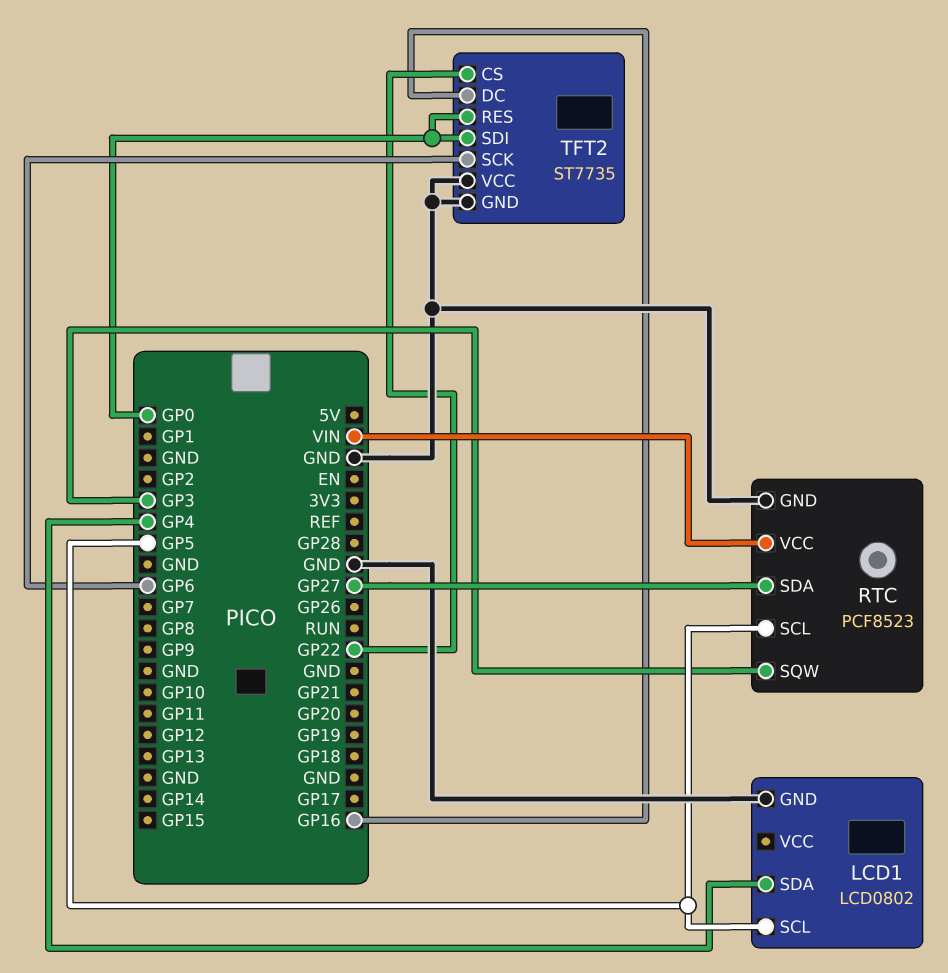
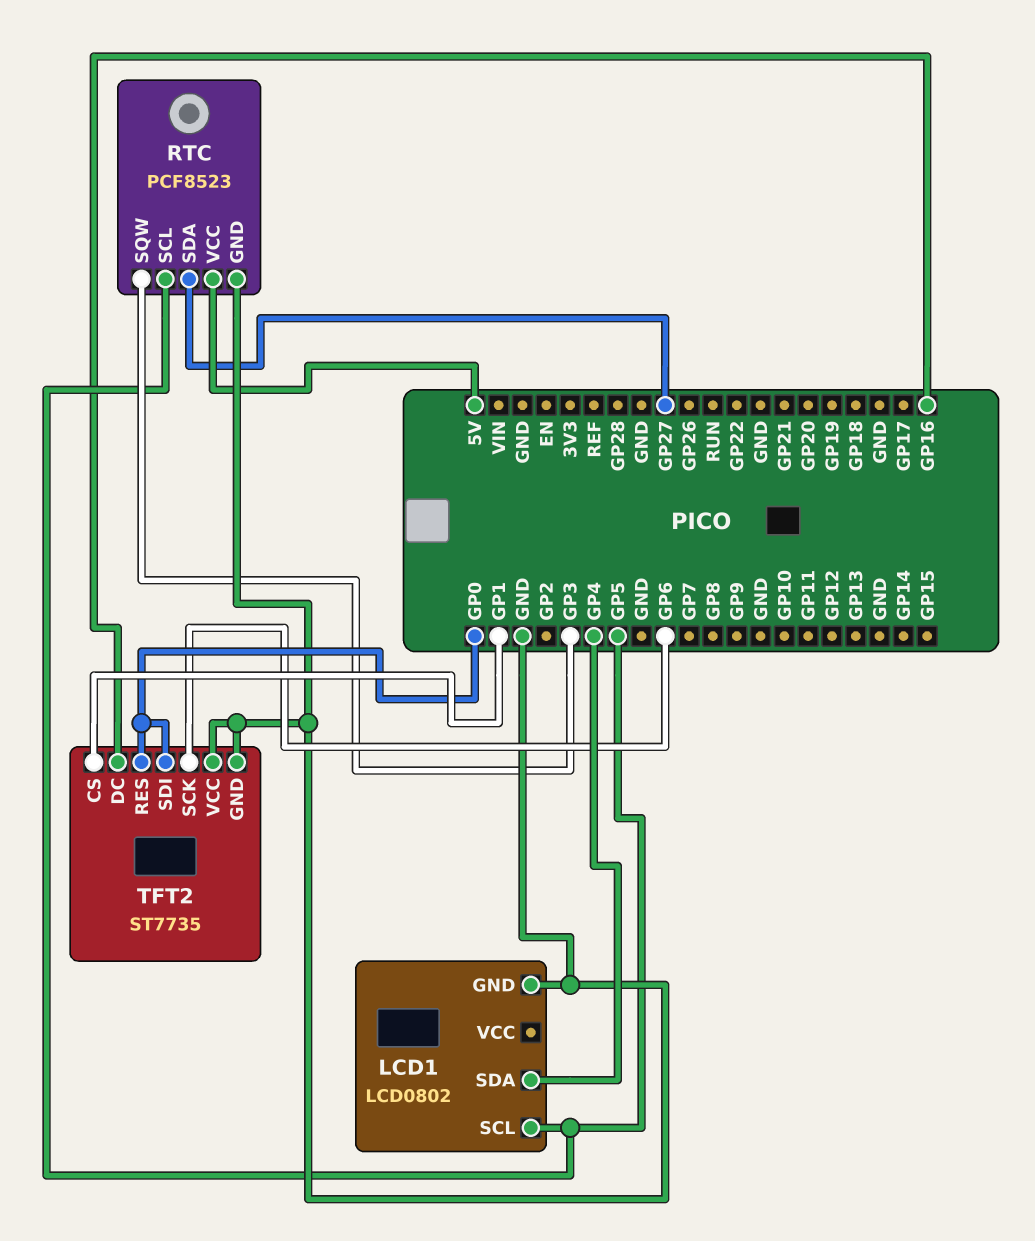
RTC pin VCC: VIN -> 5V
TFT2 pin CS: GP22 -> GP1

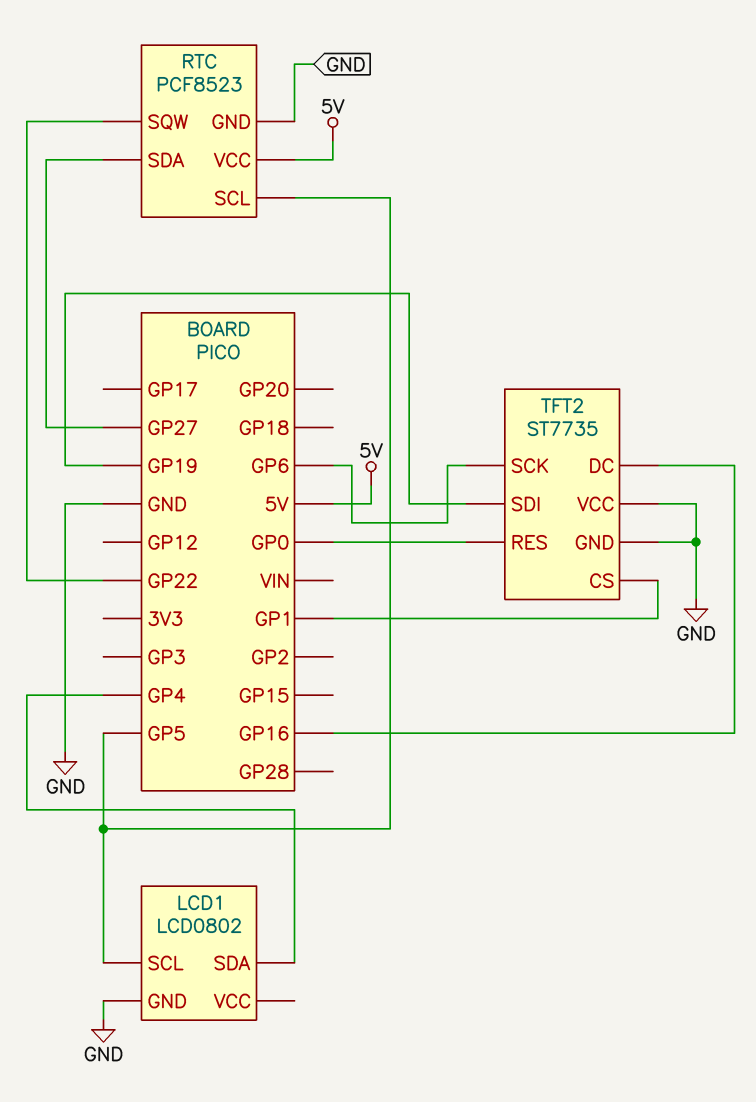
RTC pin SQW: GP3 -> GP22
TFT2 pin SDI: GP0 -> GP19

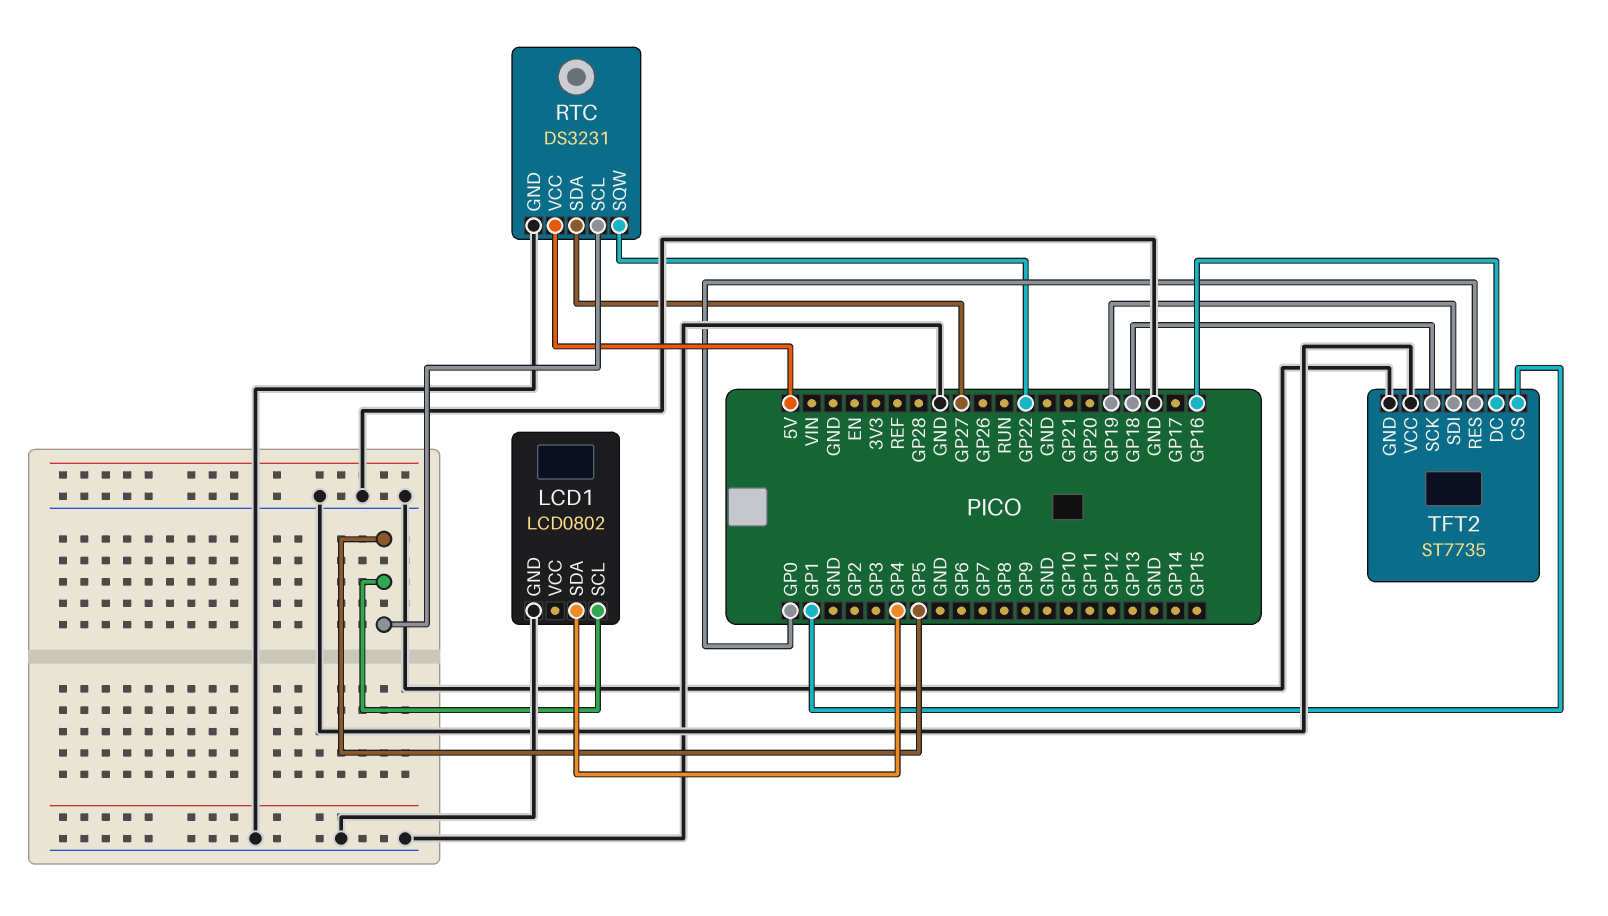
RTC: PCF8523 -> DS3231
TFT2 pin SCK: GP6 -> GP18

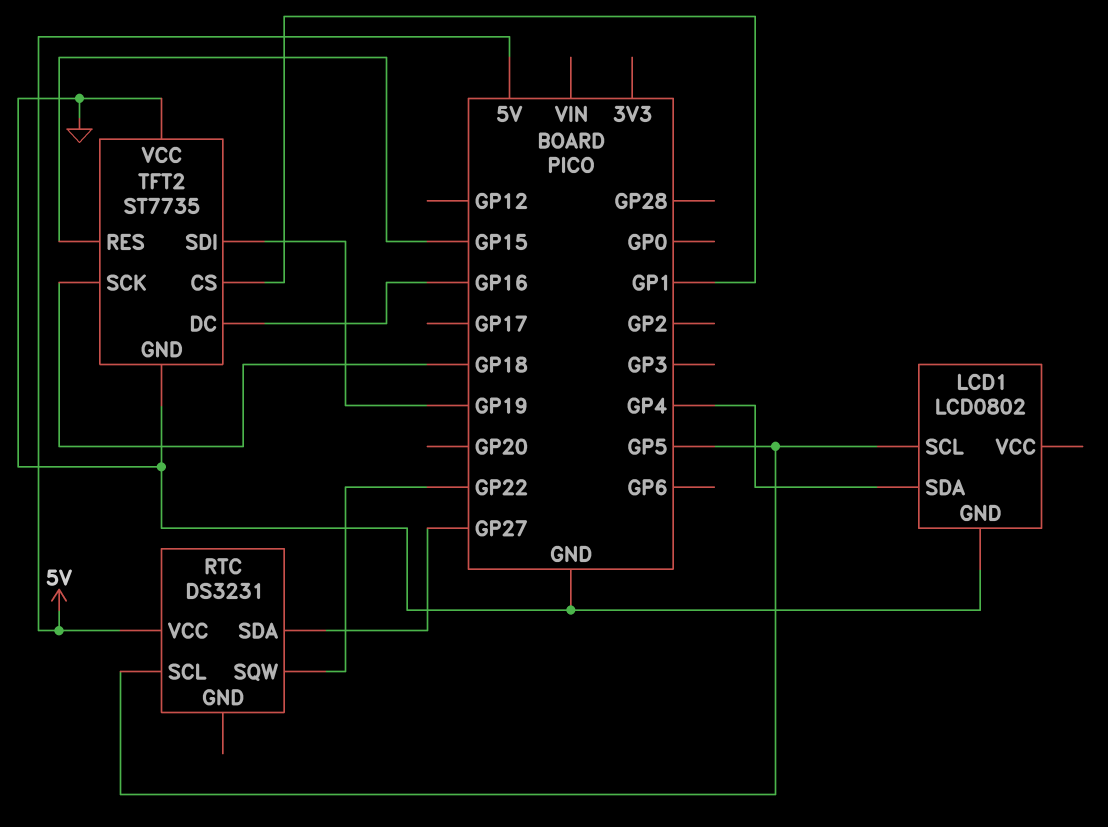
RTC pin GND: GND -> none
TFT2 pin RES: GP0 -> GP15

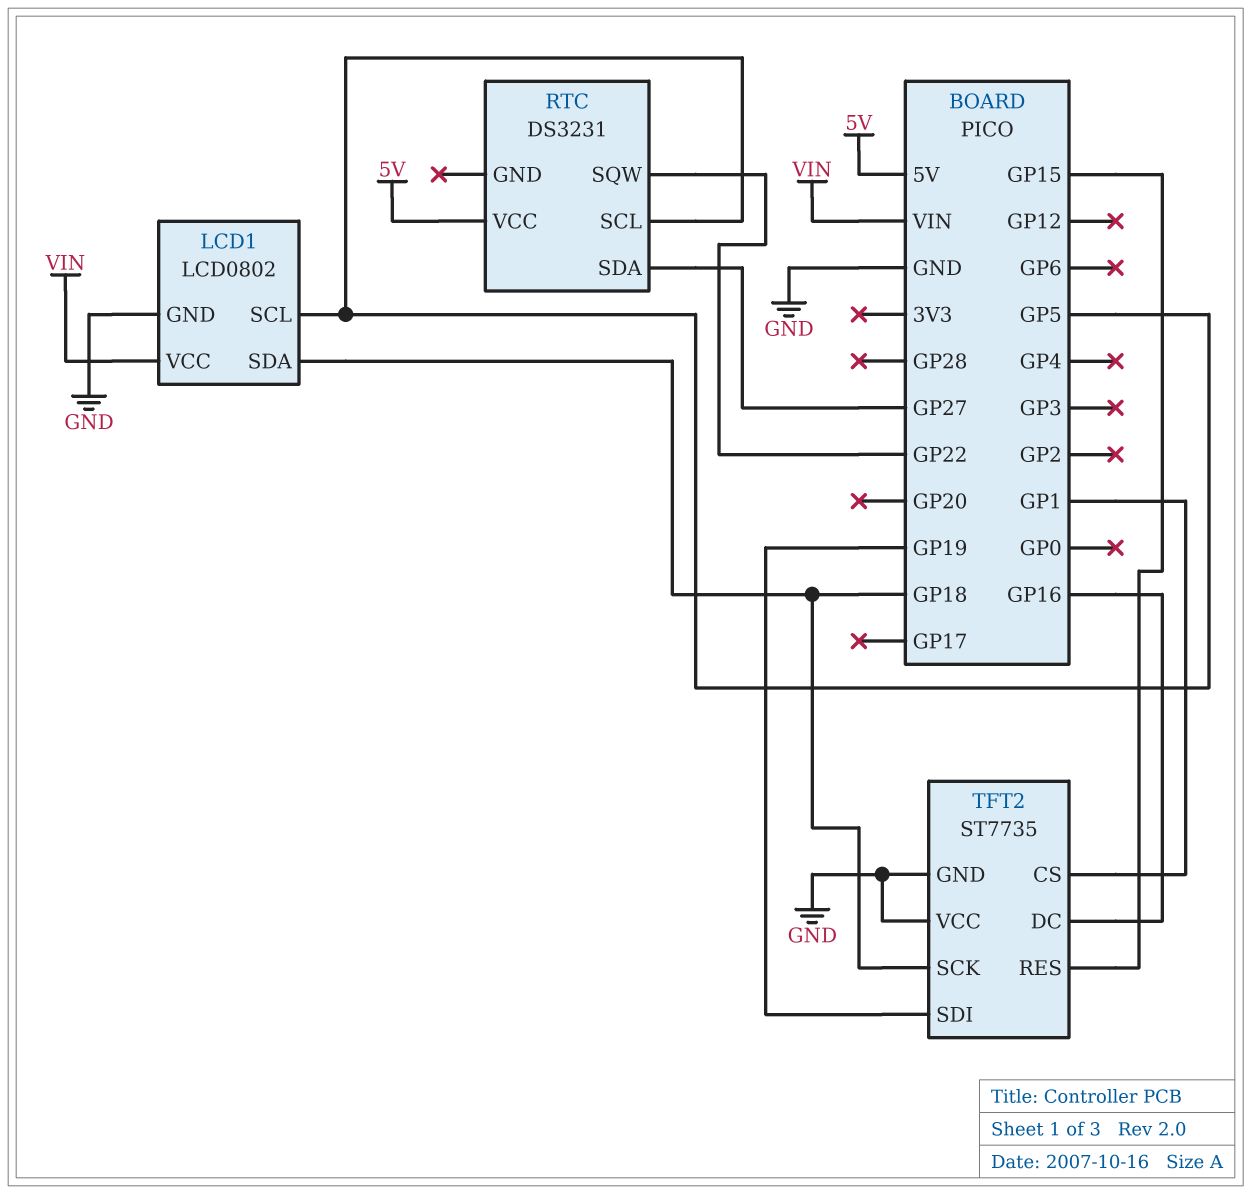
LCD1 pin SDA: GP4 -> GP18
LCD1 pin VCC: none -> VIN

